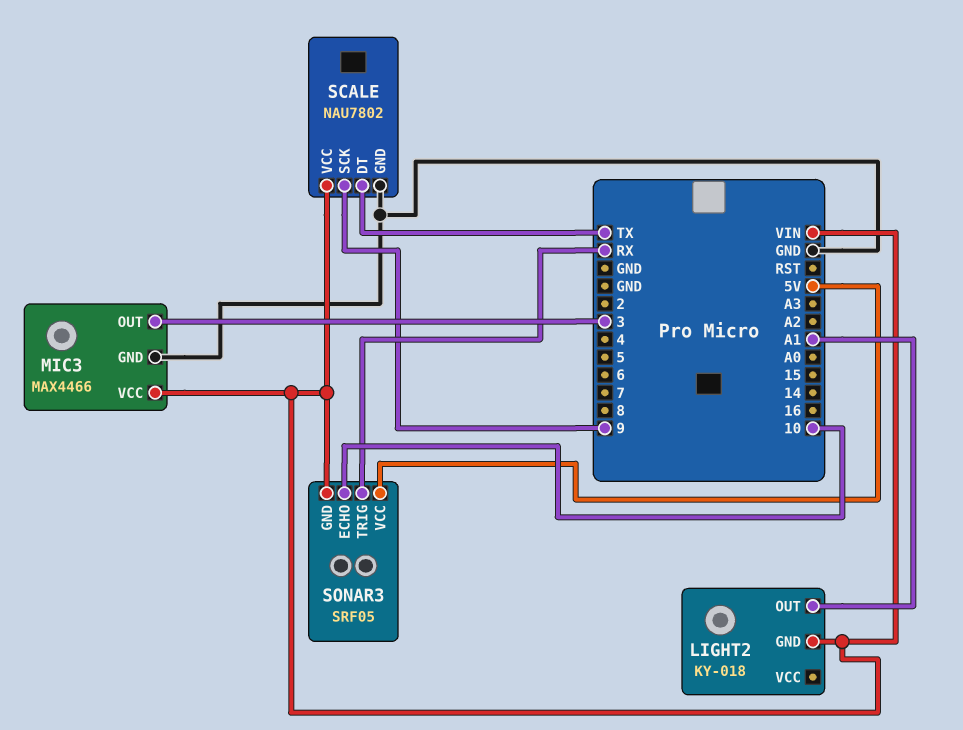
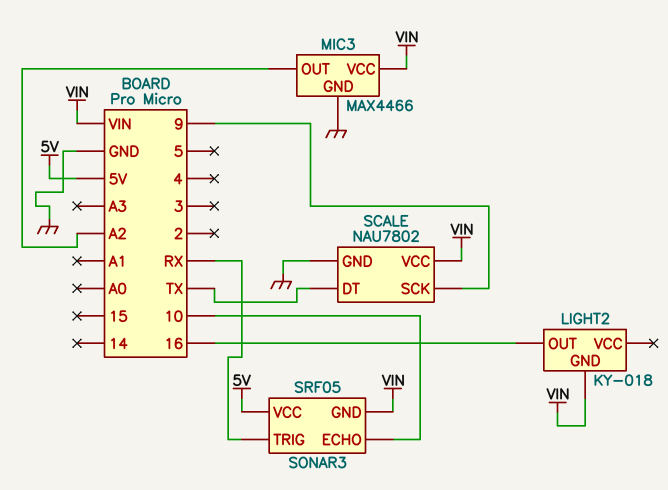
LIGHT2 pin OUT: A1 -> 16
MIC3 pin OUT: 3 -> A2

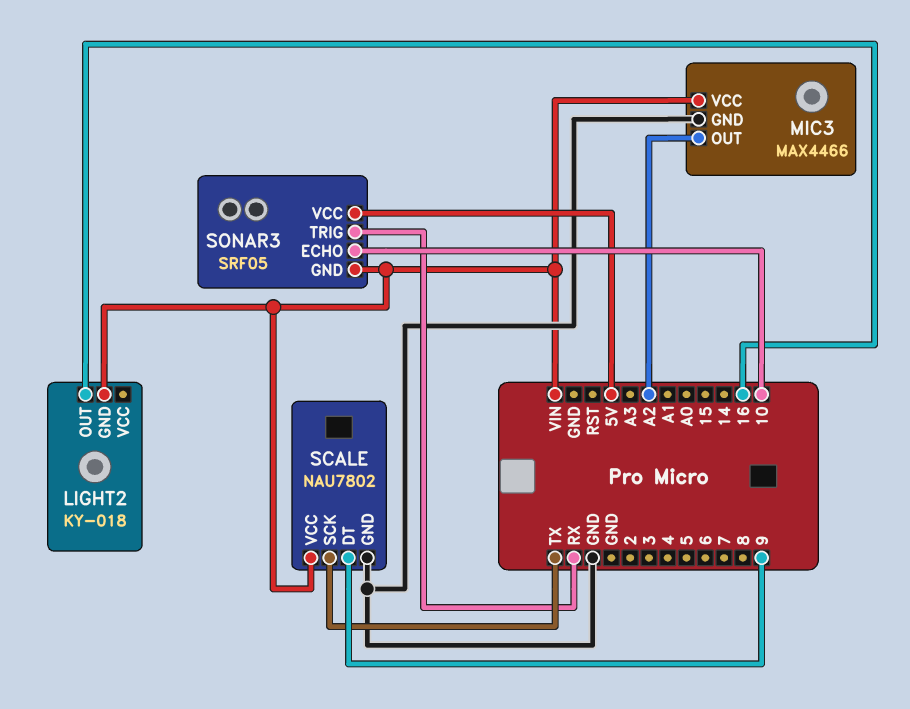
SCALE pin DT: TX -> 9
SCALE pin SCK: 9 -> TX

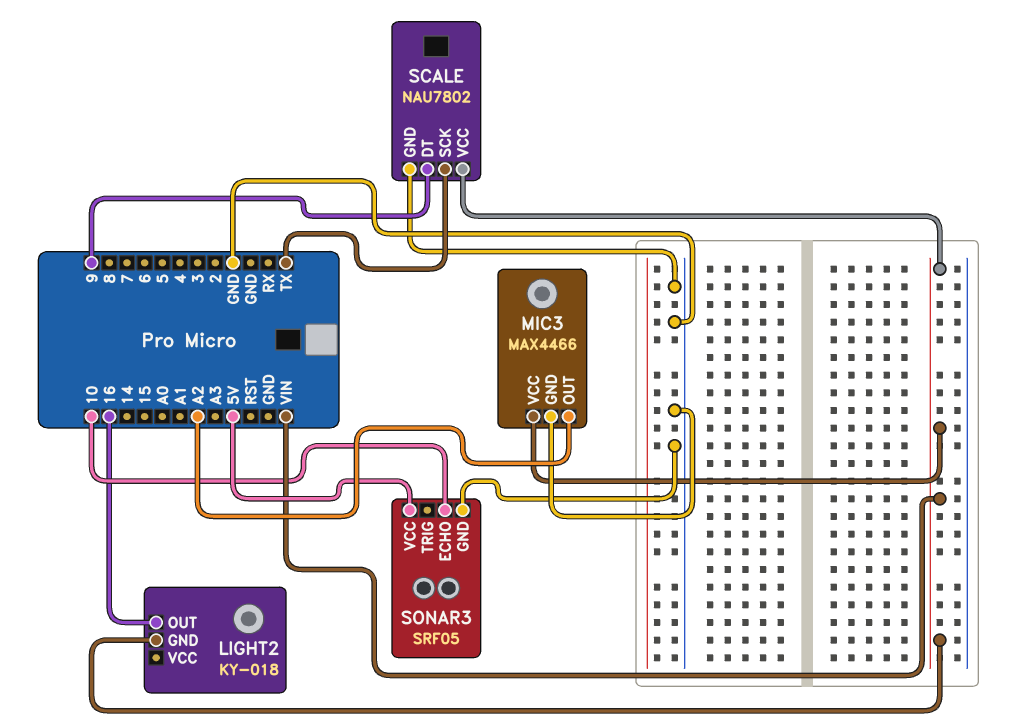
SONAR3 pin GND: VIN -> GND
SONAR3 pin TRIG: RX -> none

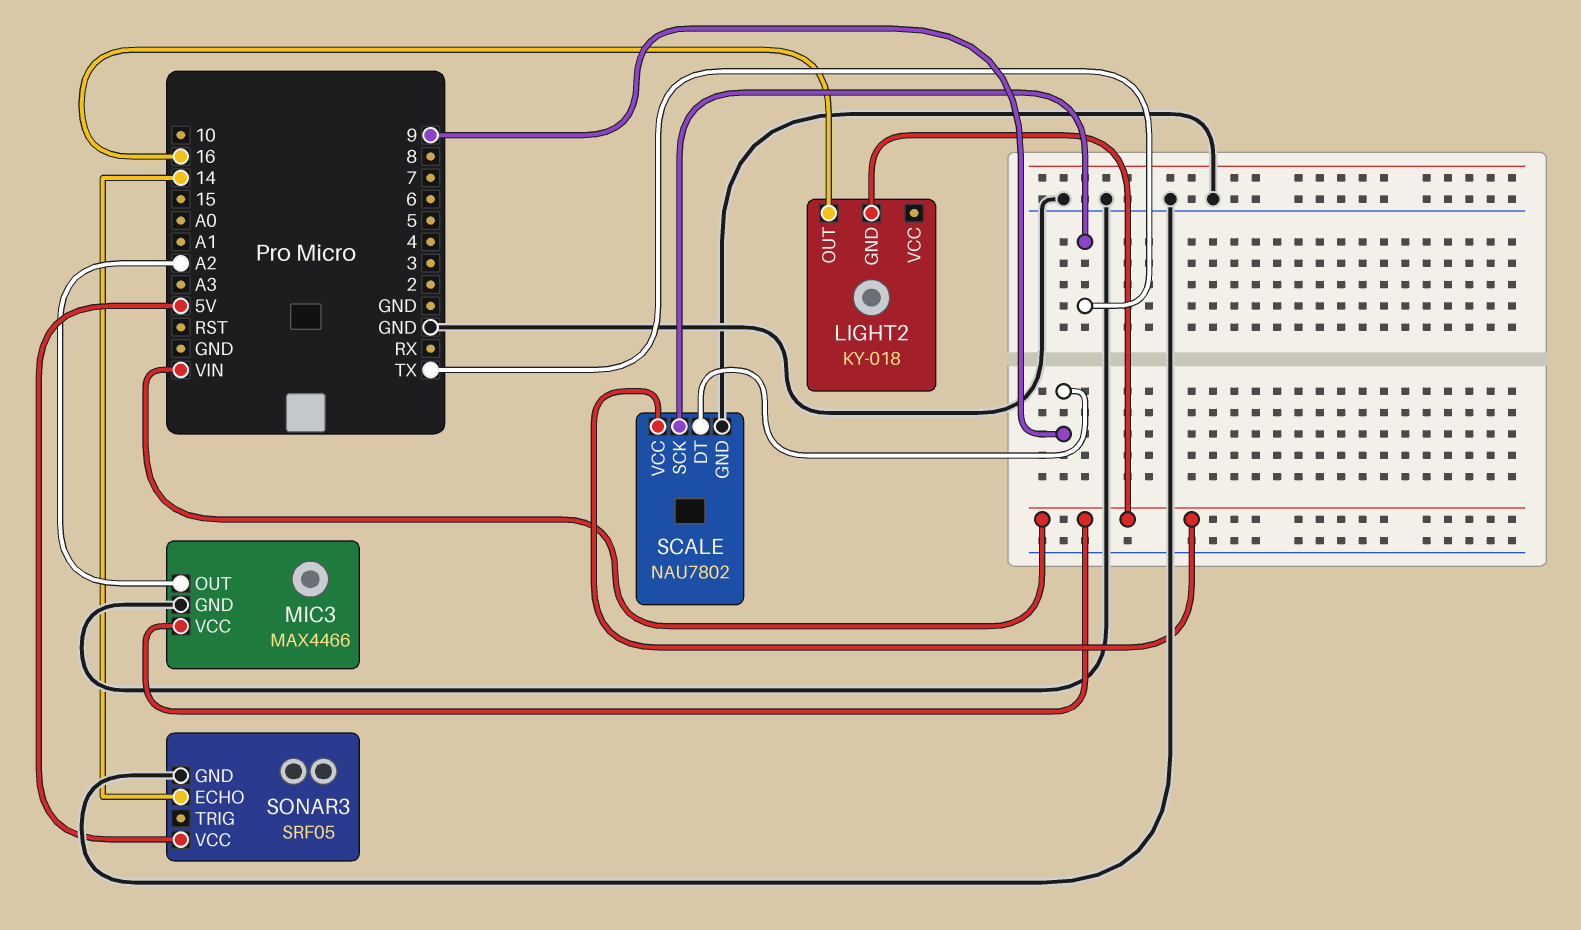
SONAR3 pin ECHO: 10 -> 14

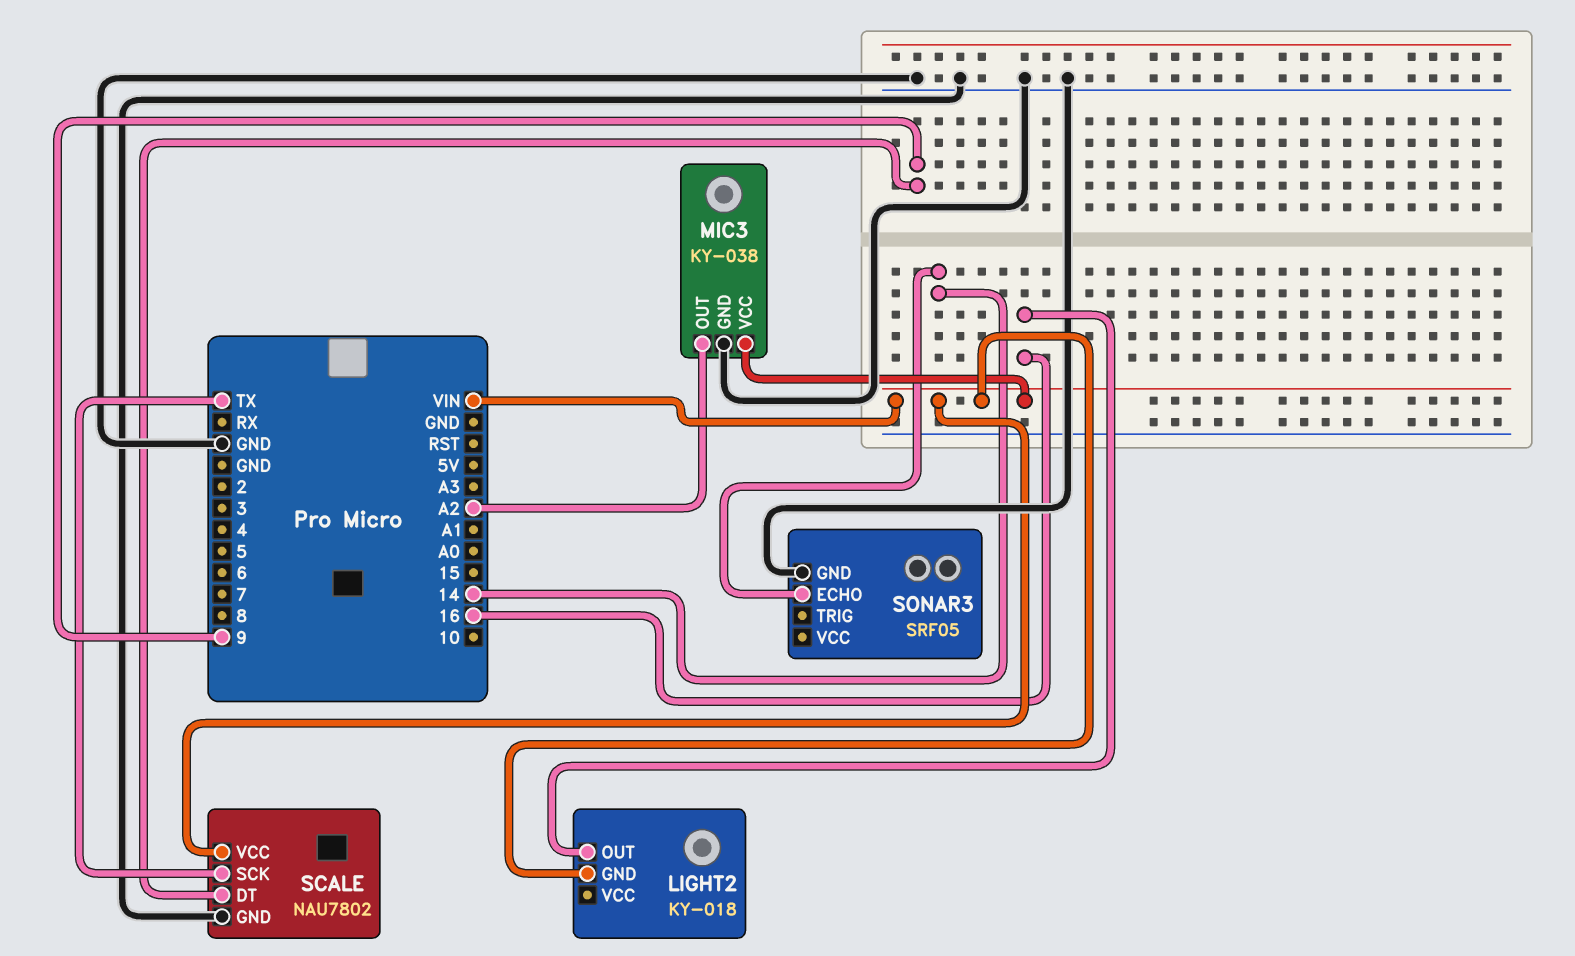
MIC3: MAX4466 -> KY-038
SONAR3 pin VCC: 5V -> none

